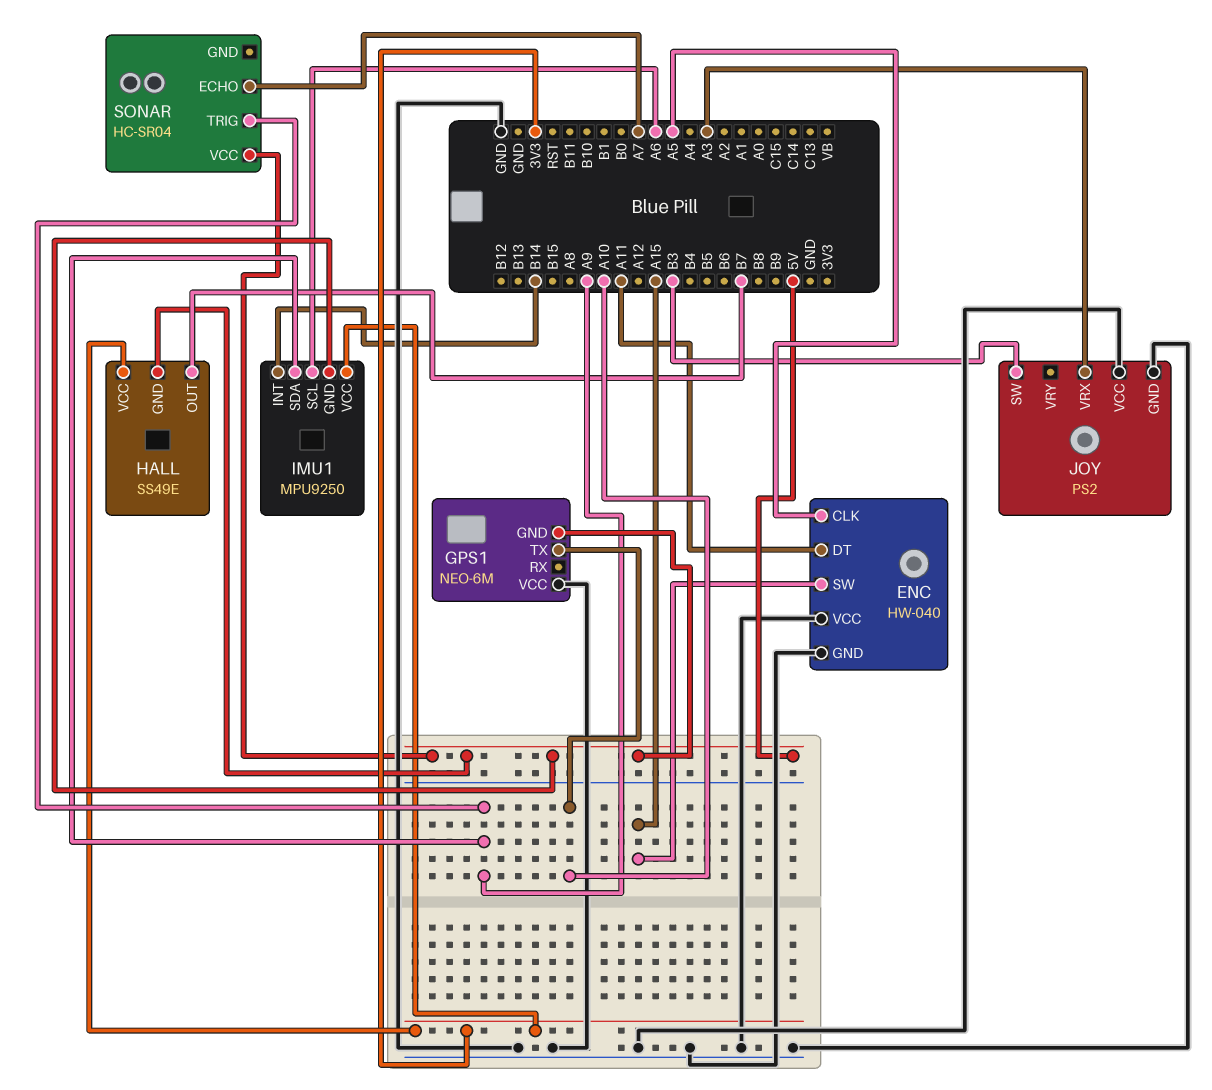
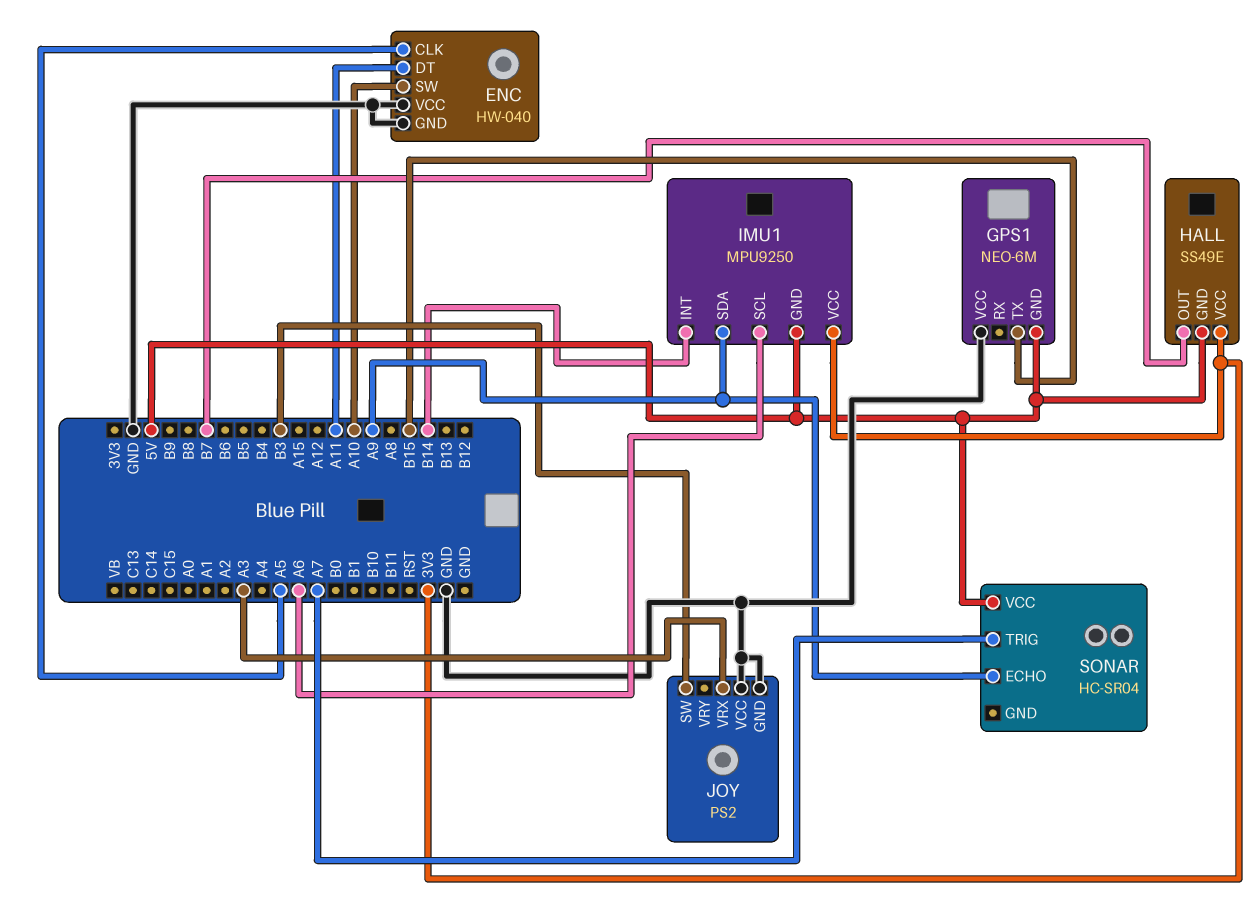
ENC pin SW: A15 -> A10
GPS1 pin TX: A10 -> B15
SONAR pin ECHO: A7 -> A9
SONAR pin TRIG: A9 -> A7

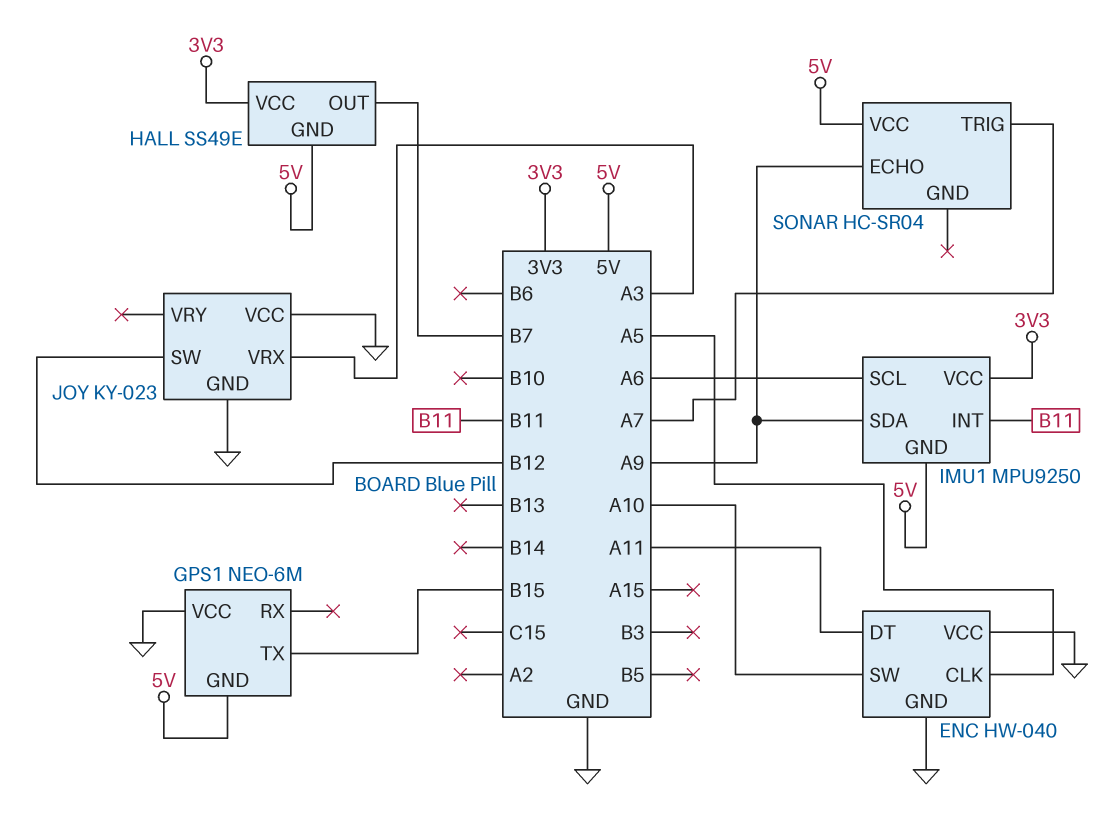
IMU1 pin INT: B14 -> B11
JOY: PS2 -> KY-023
JOY pin SW: B3 -> B12

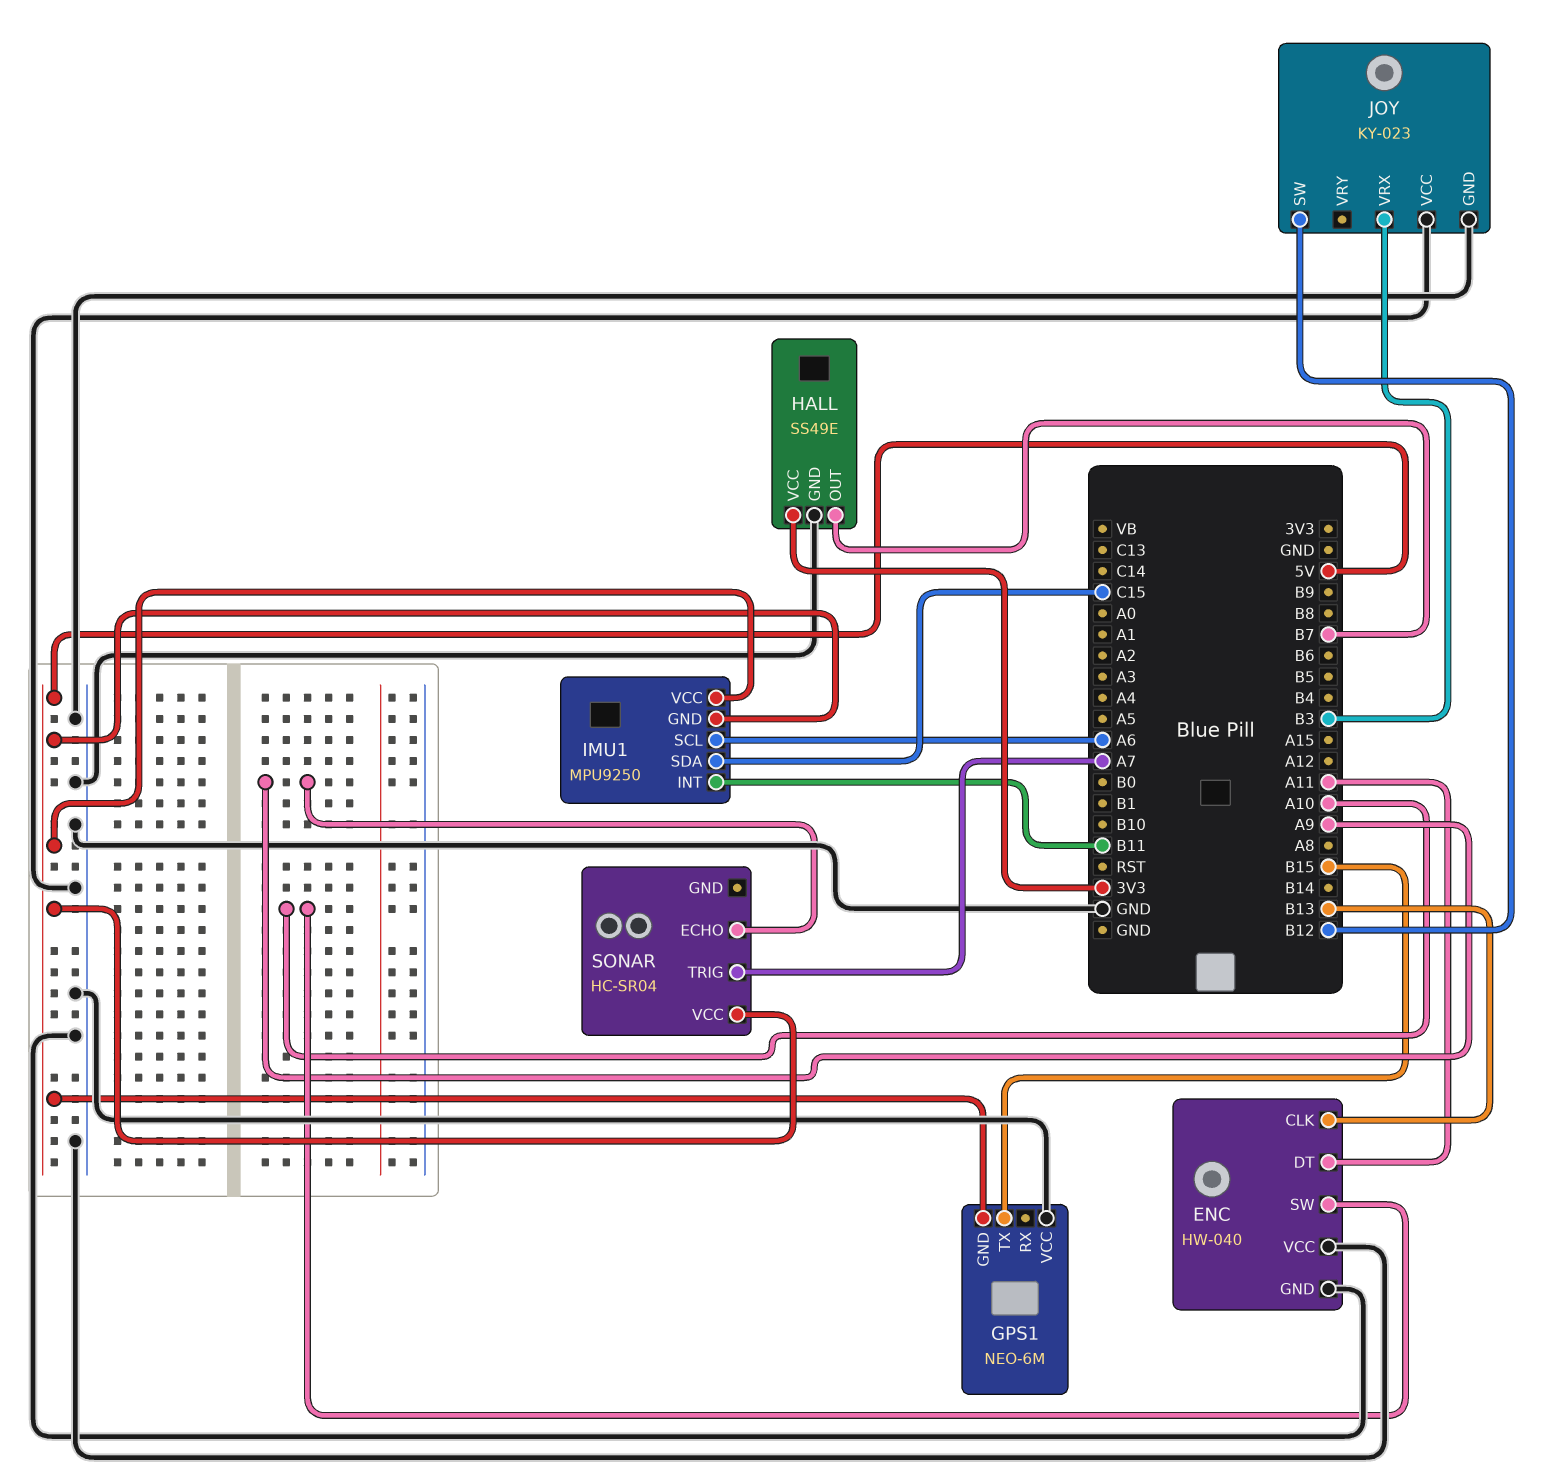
ENC pin CLK: A5 -> B13
HALL pin GND: 5V -> GND
IMU1 pin SDA: A9 -> C15
IMU1 pin VCC: 3V3 -> 5V
JOY pin VRX: A3 -> B3

